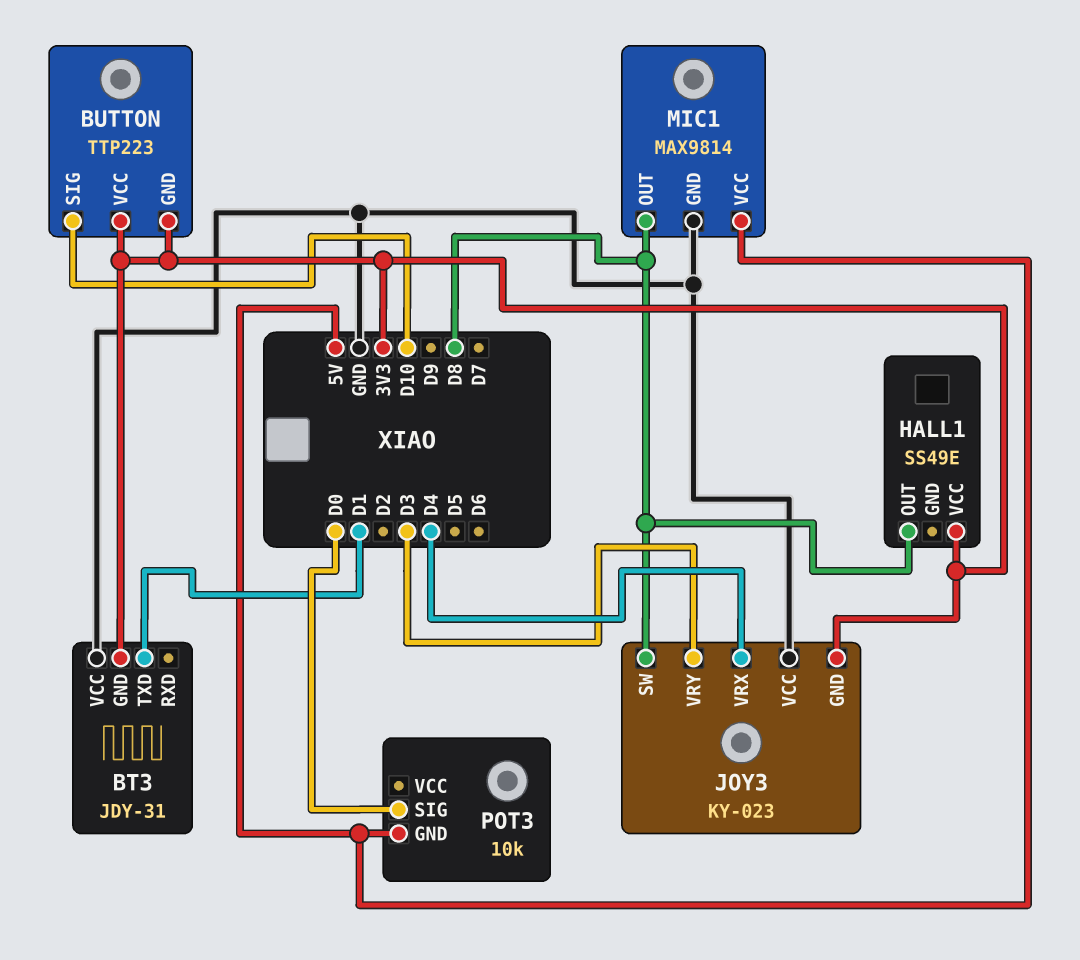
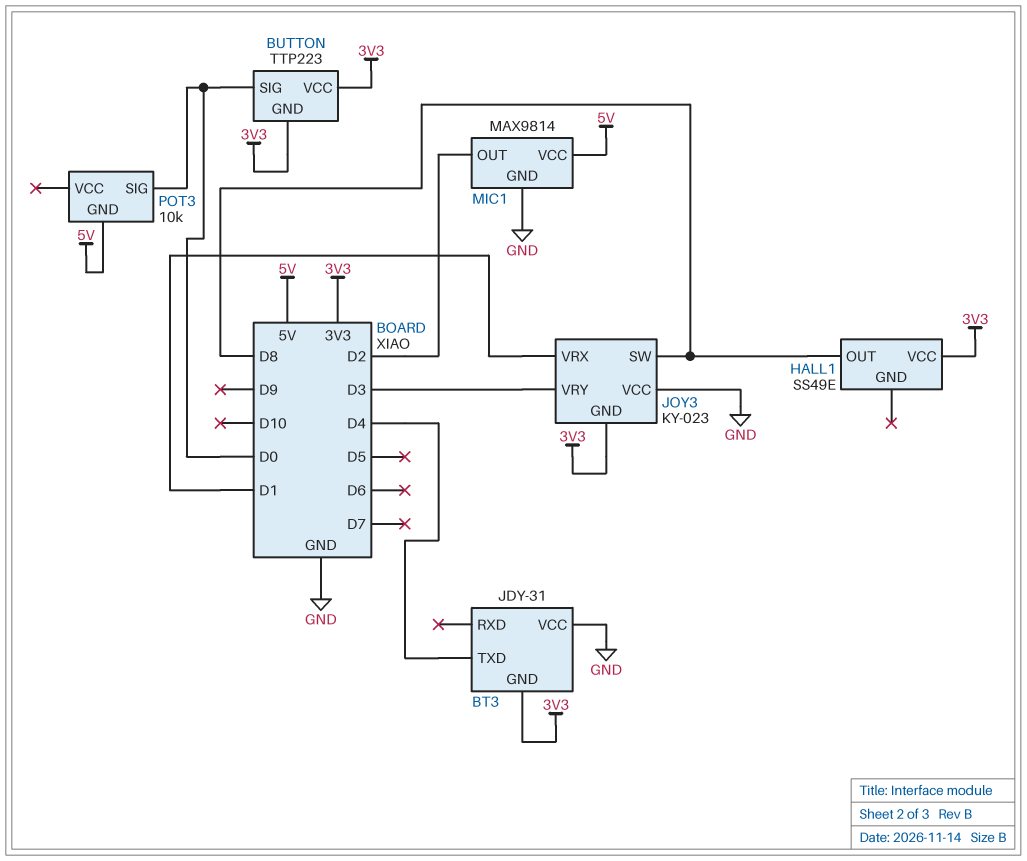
BT3 pin TXD: D1 -> D4
BUTTON pin SIG: D10 -> D0
JOY3 pin VRX: D4 -> D1
MIC1 pin OUT: D8 -> D2

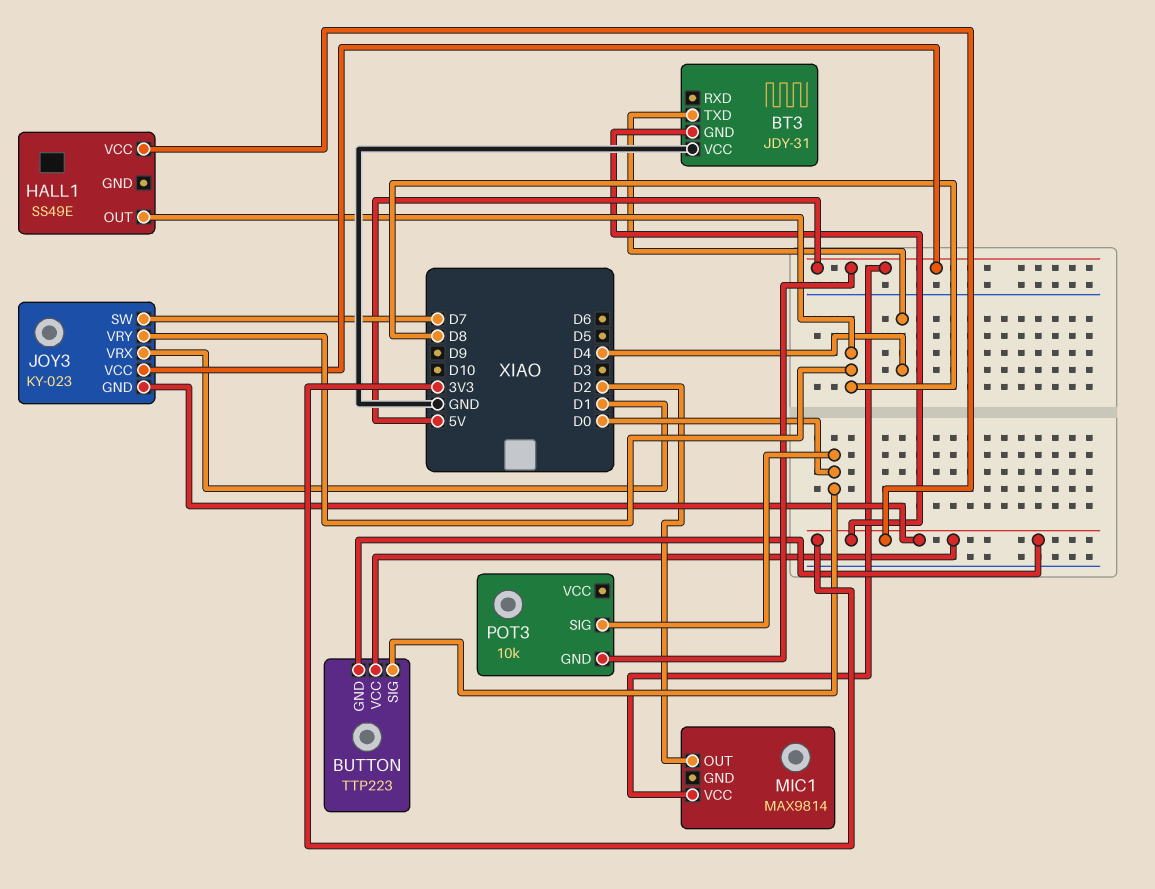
JOY3 pin SW: D8 -> D7
JOY3 pin VCC: GND -> 5V
JOY3 pin VRY: D3 -> D8
MIC1 pin GND: GND -> none

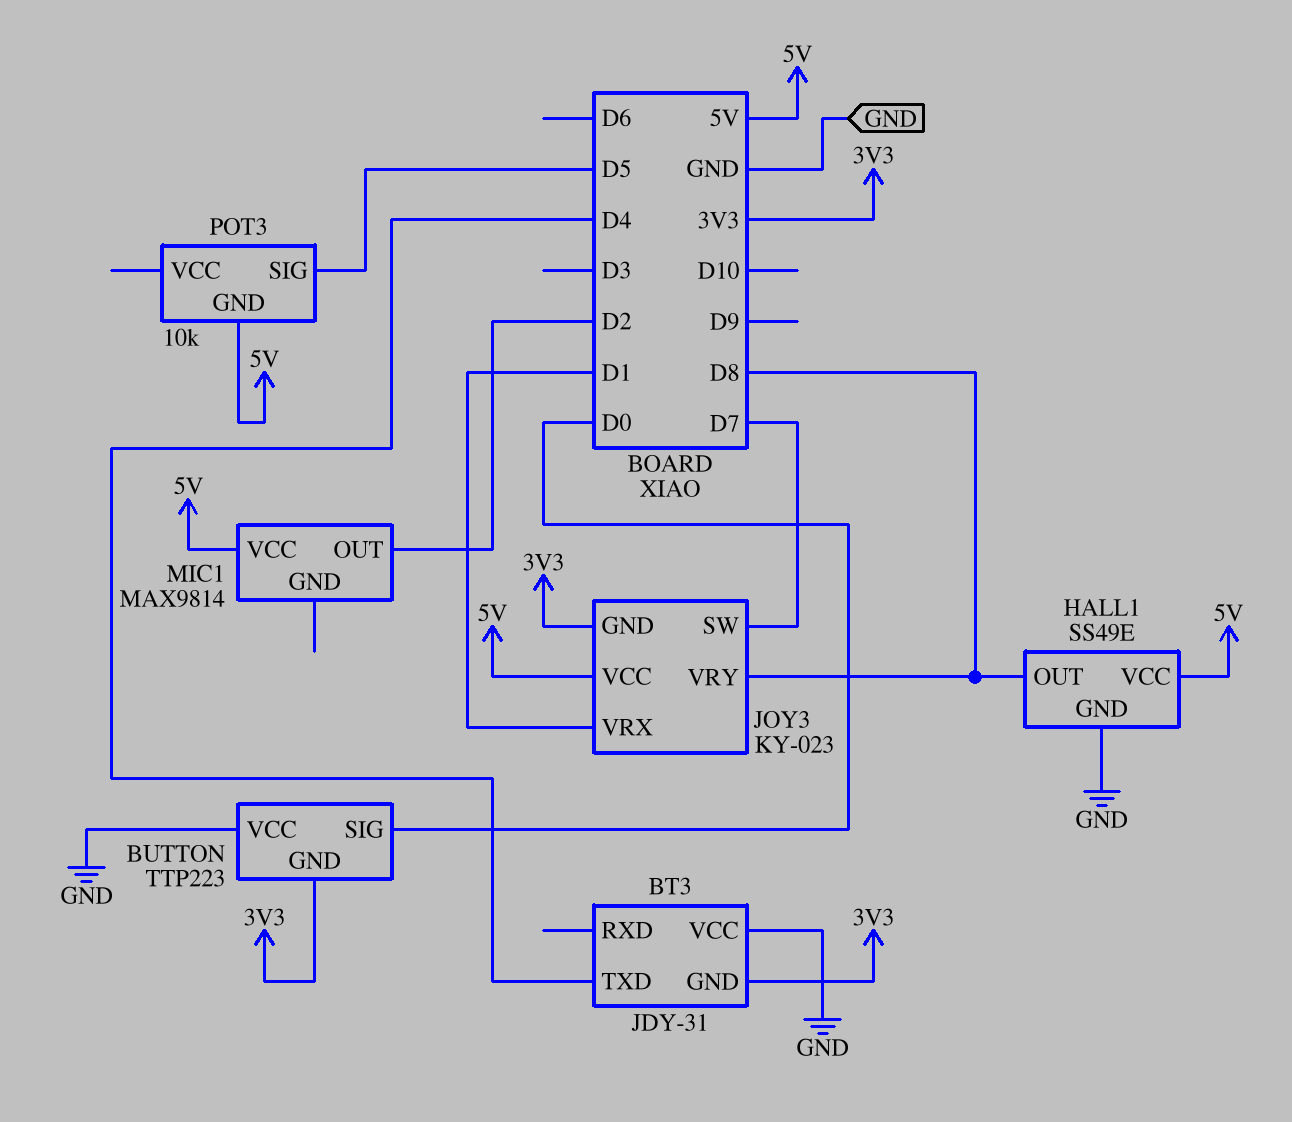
BUTTON pin VCC: 3V3 -> GND
HALL1 pin GND: none -> GND
HALL1 pin VCC: 3V3 -> 5V
POT3 pin SIG: D0 -> D5

